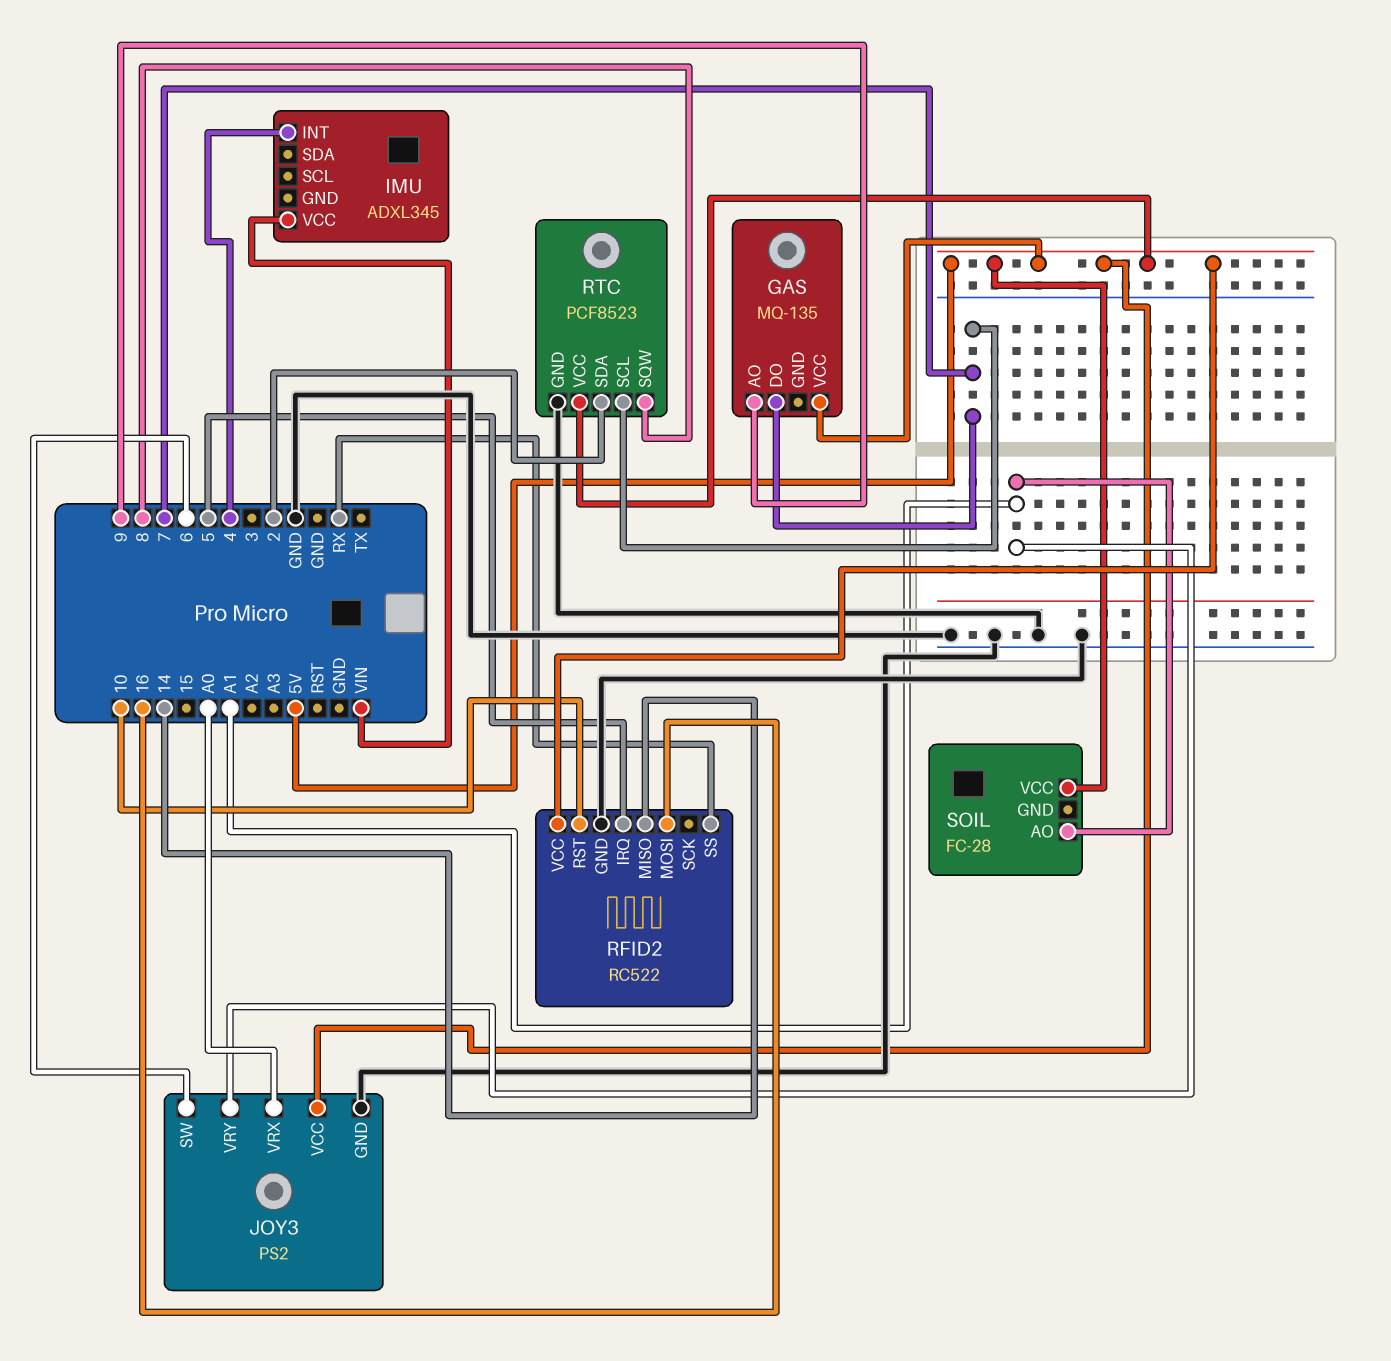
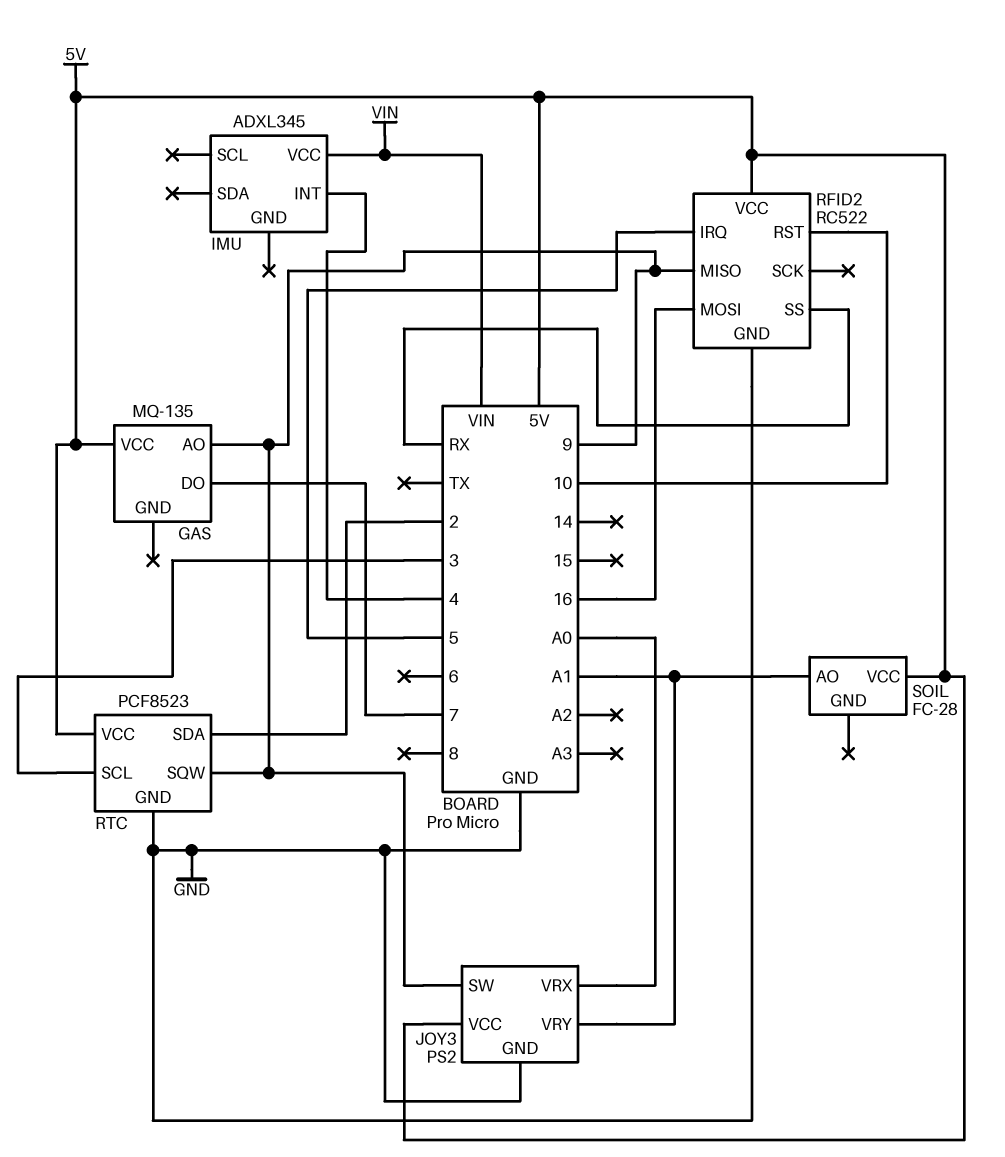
JOY3 pin SW: 6 -> 9
RFID2 pin MISO: 14 -> 9
RTC pin SCL: 7 -> 3
RTC pin SQW: 8 -> 9

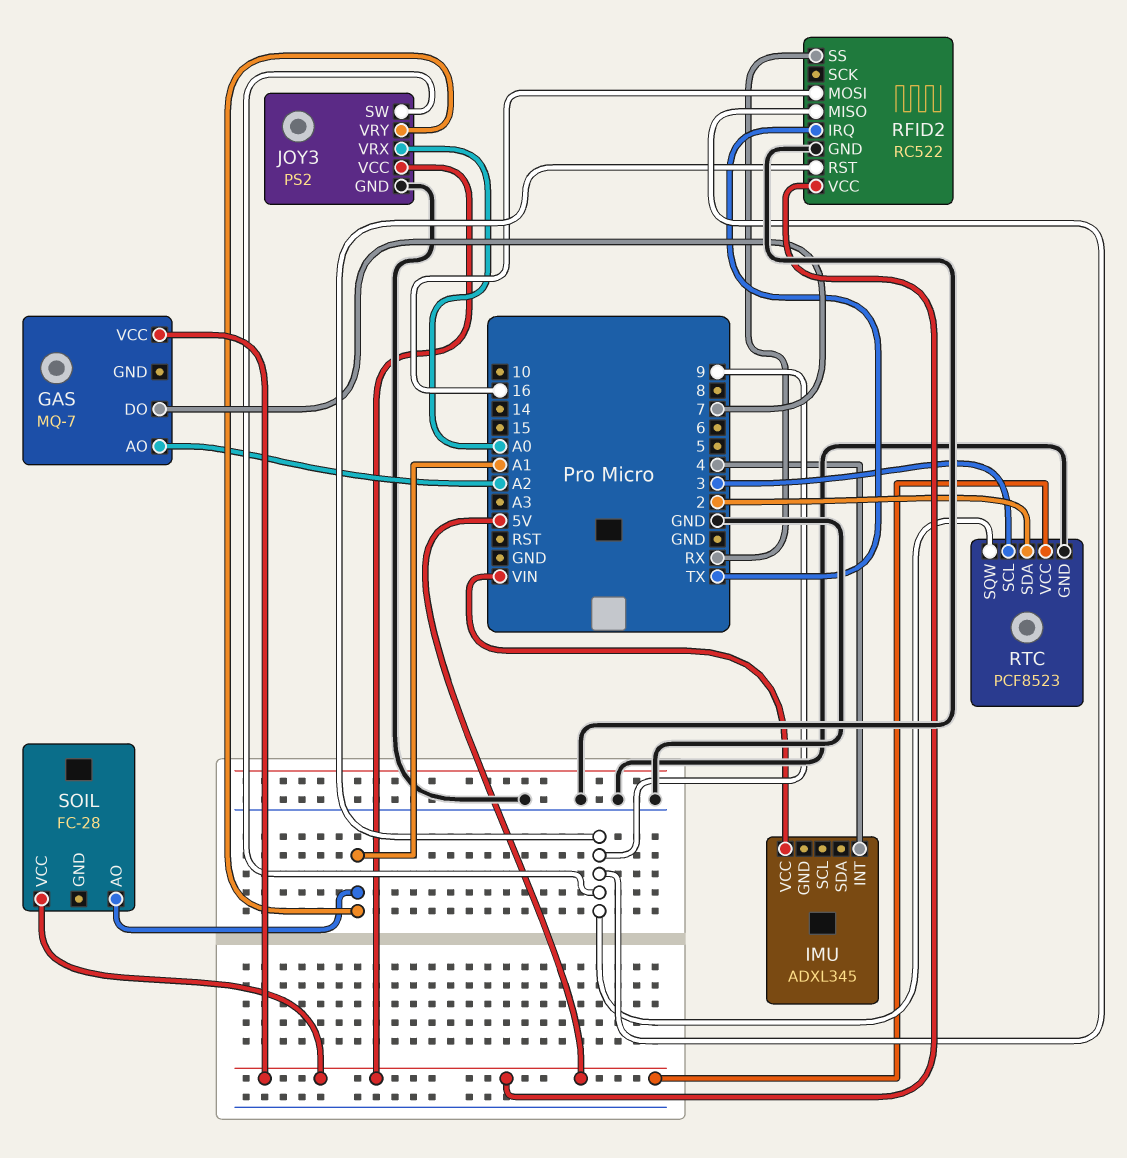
GAS: MQ-135 -> MQ-7
GAS pin AO: 9 -> A2
RFID2 pin IRQ: 5 -> TX
RFID2 pin RST: 10 -> 9

